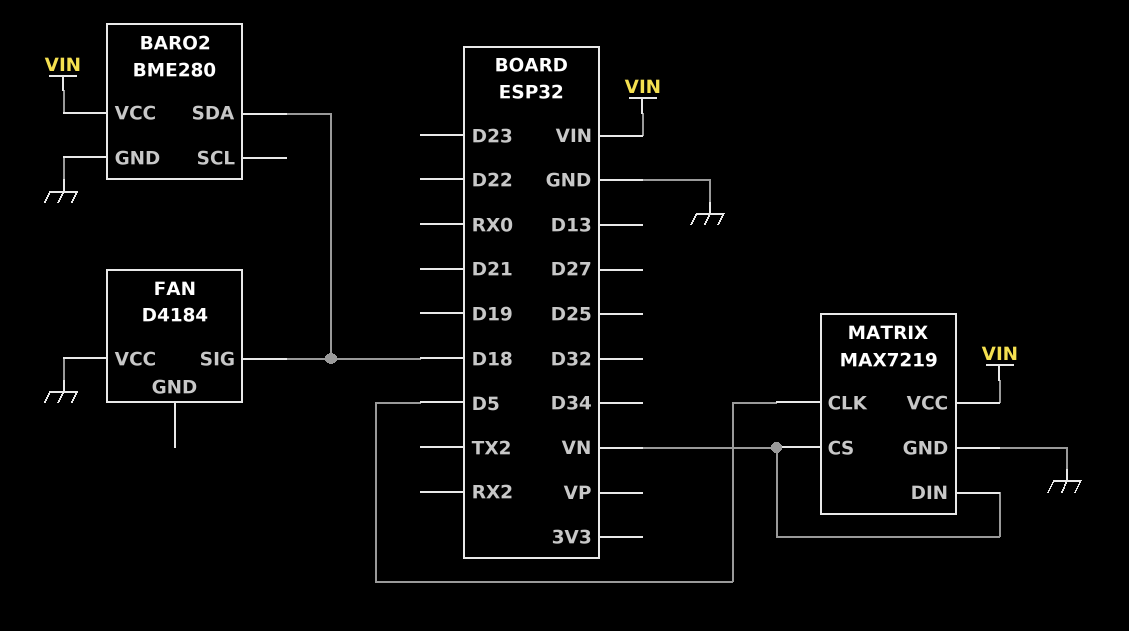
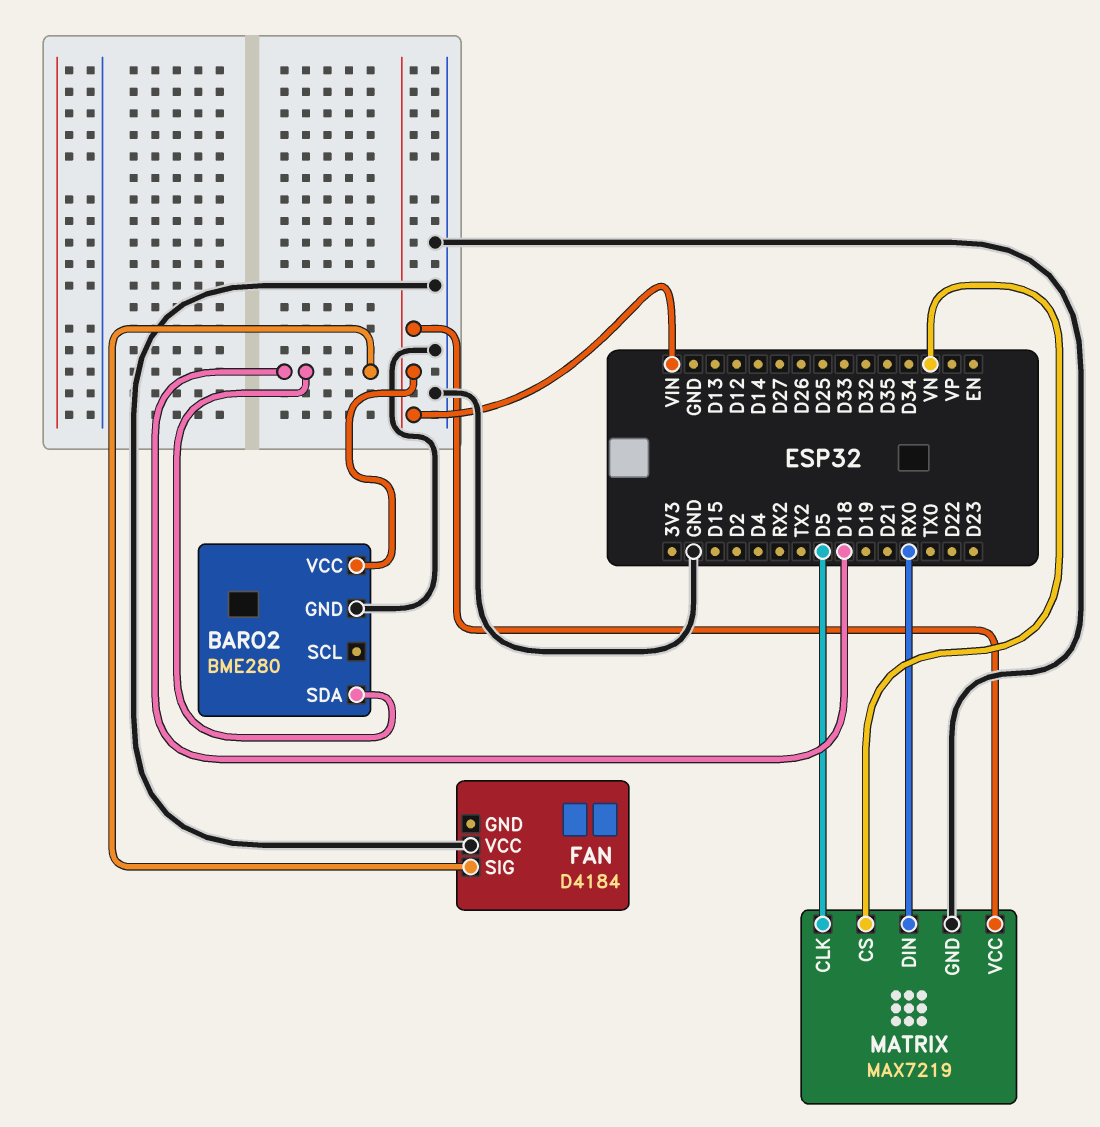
MATRIX pin DIN: VN -> RX0

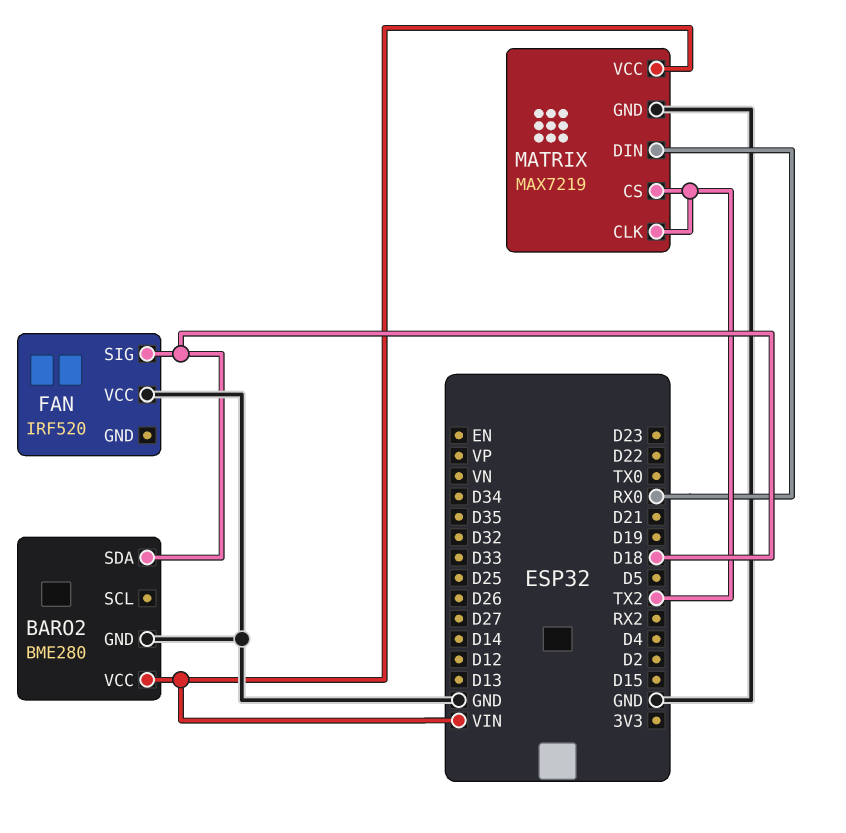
FAN: D4184 -> IRF520
MATRIX pin CLK: D5 -> TX2
MATRIX pin CS: VN -> TX2

